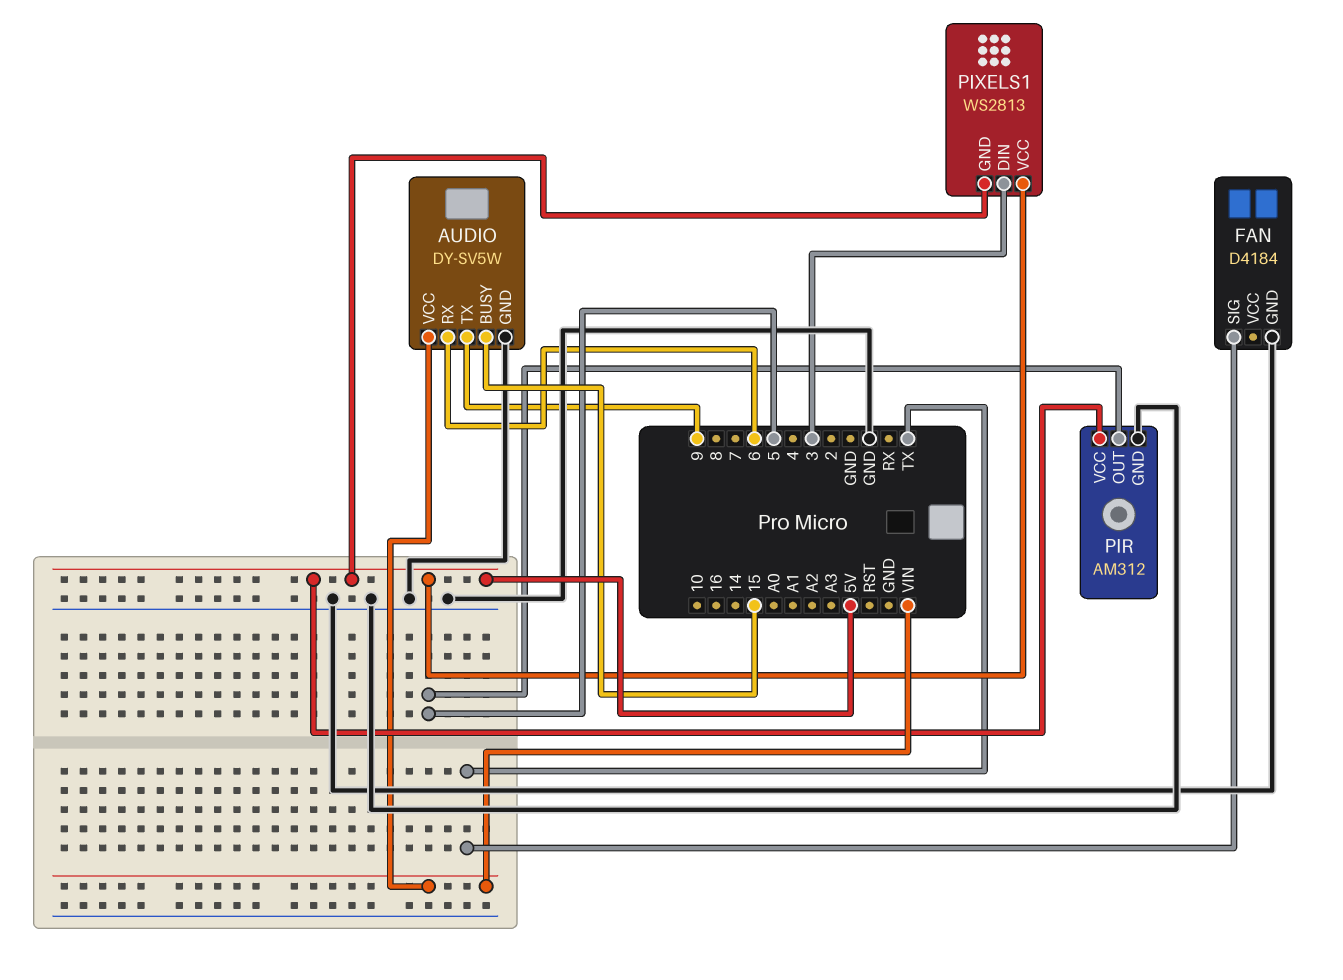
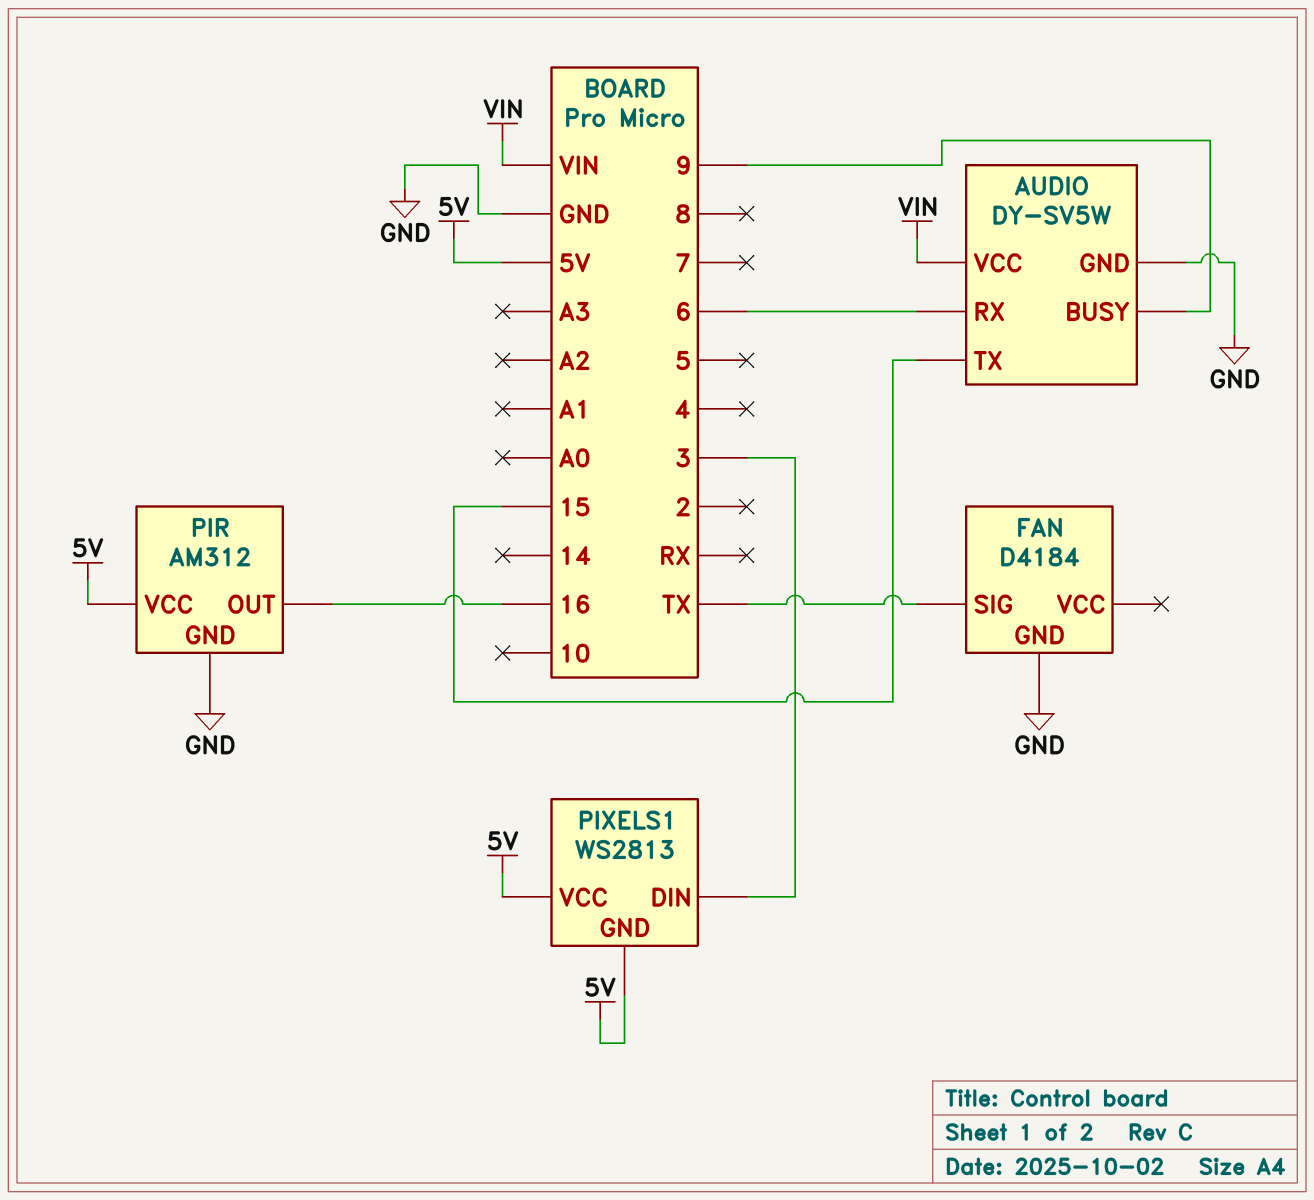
AUDIO pin BUSY: 15 -> 9
AUDIO pin TX: 9 -> 15
PIR pin OUT: 5 -> 16

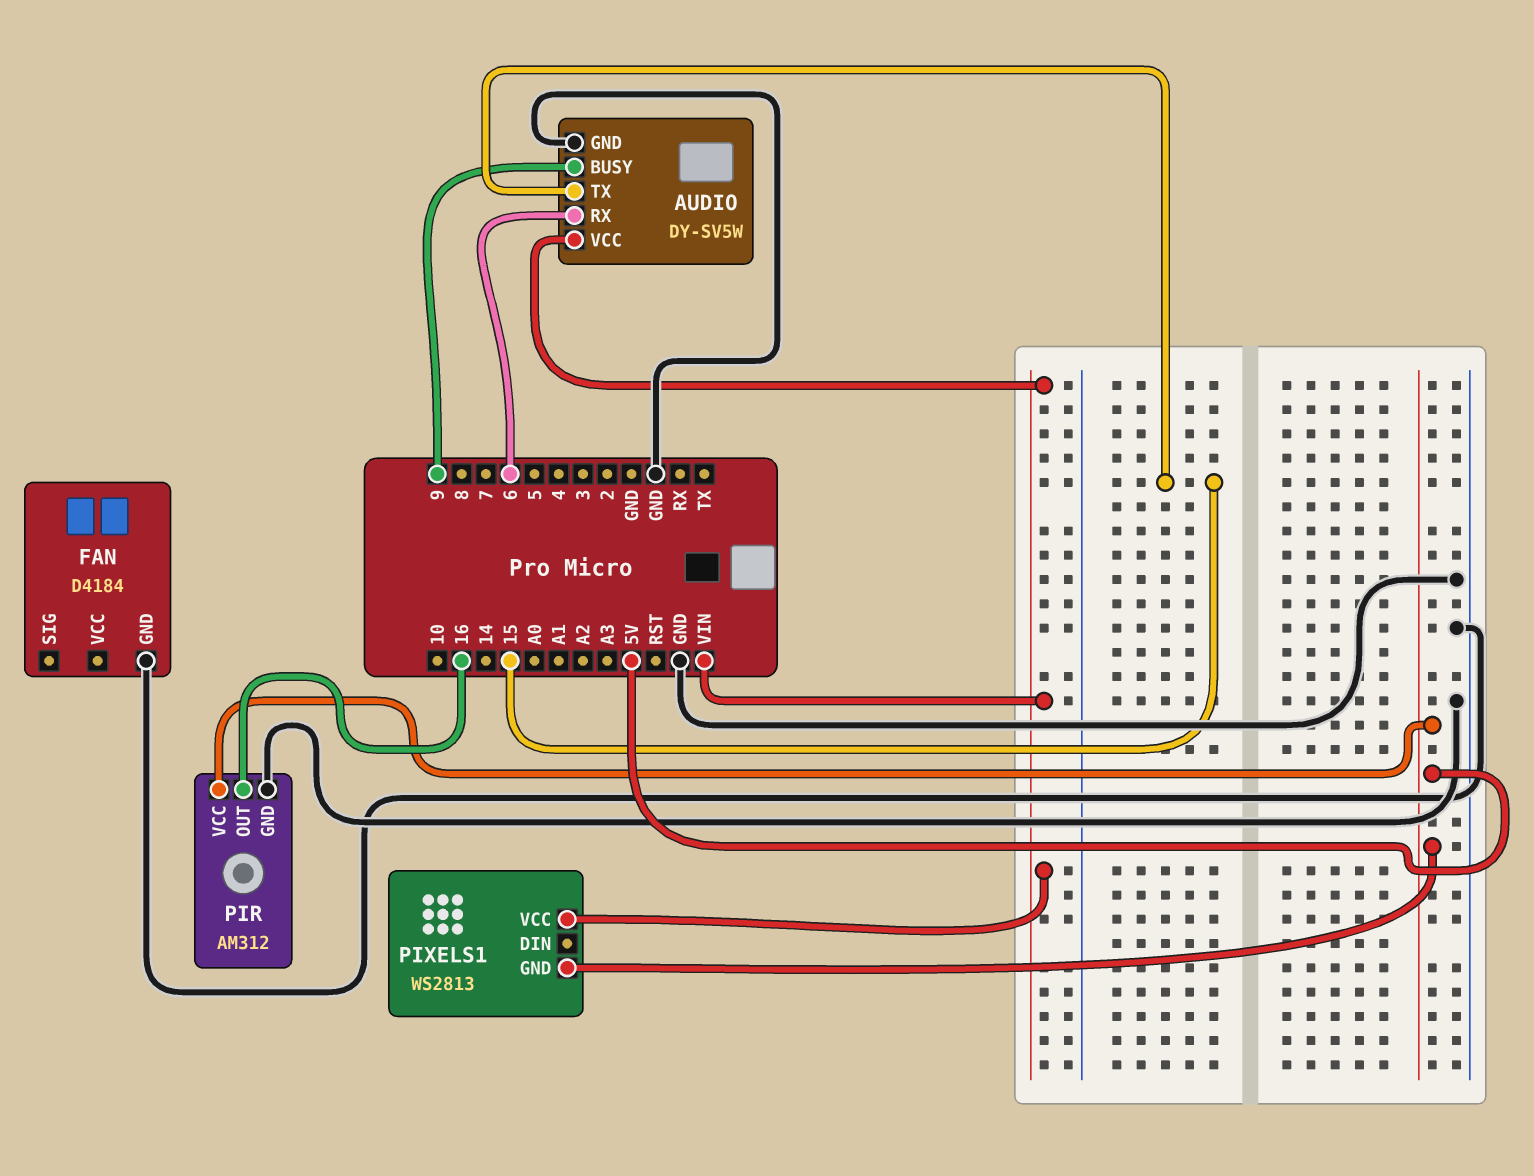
FAN pin SIG: TX -> none
PIXELS1 pin DIN: 3 -> none
PIXELS1 pin VCC: 5V -> VIN

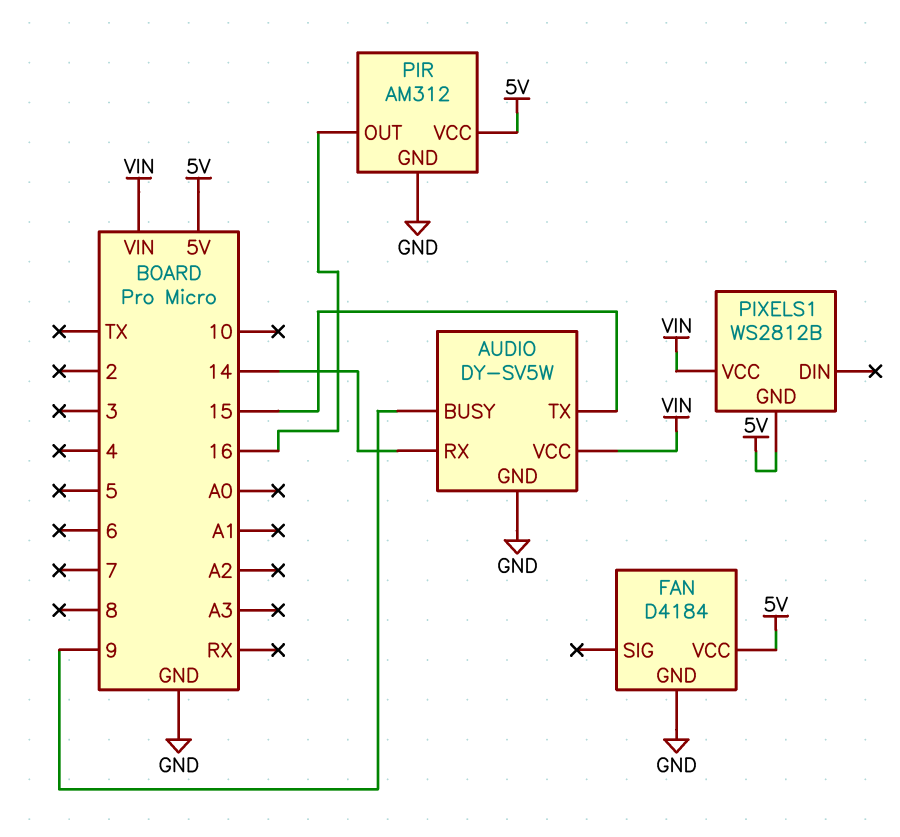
AUDIO pin RX: 6 -> 14
FAN pin VCC: none -> 5V
PIXELS1: WS2813 -> WS2812B

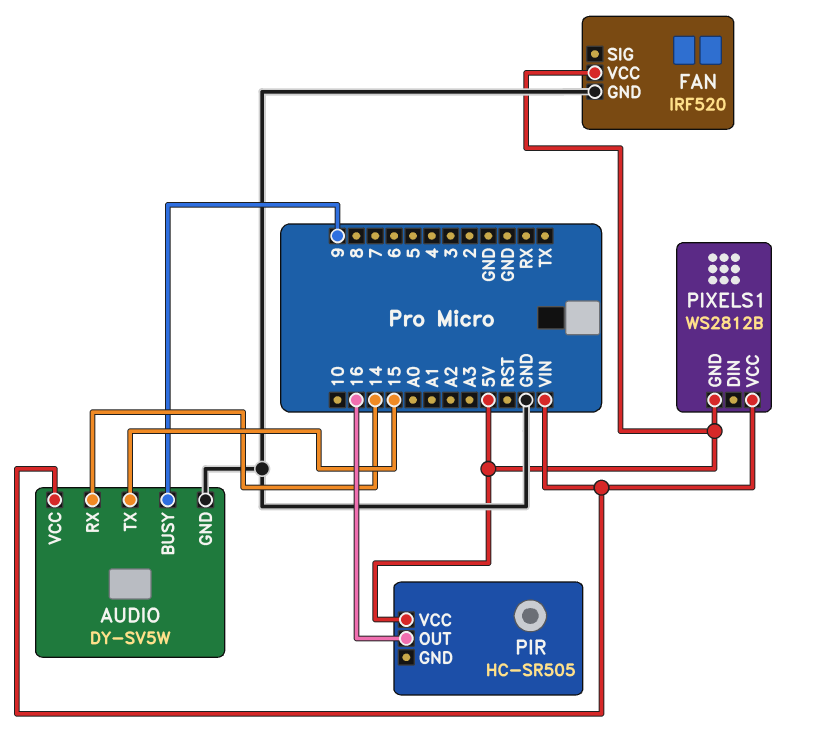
FAN: D4184 -> IRF520
PIR: AM312 -> HC-SR505
PIR pin GND: GND -> none

